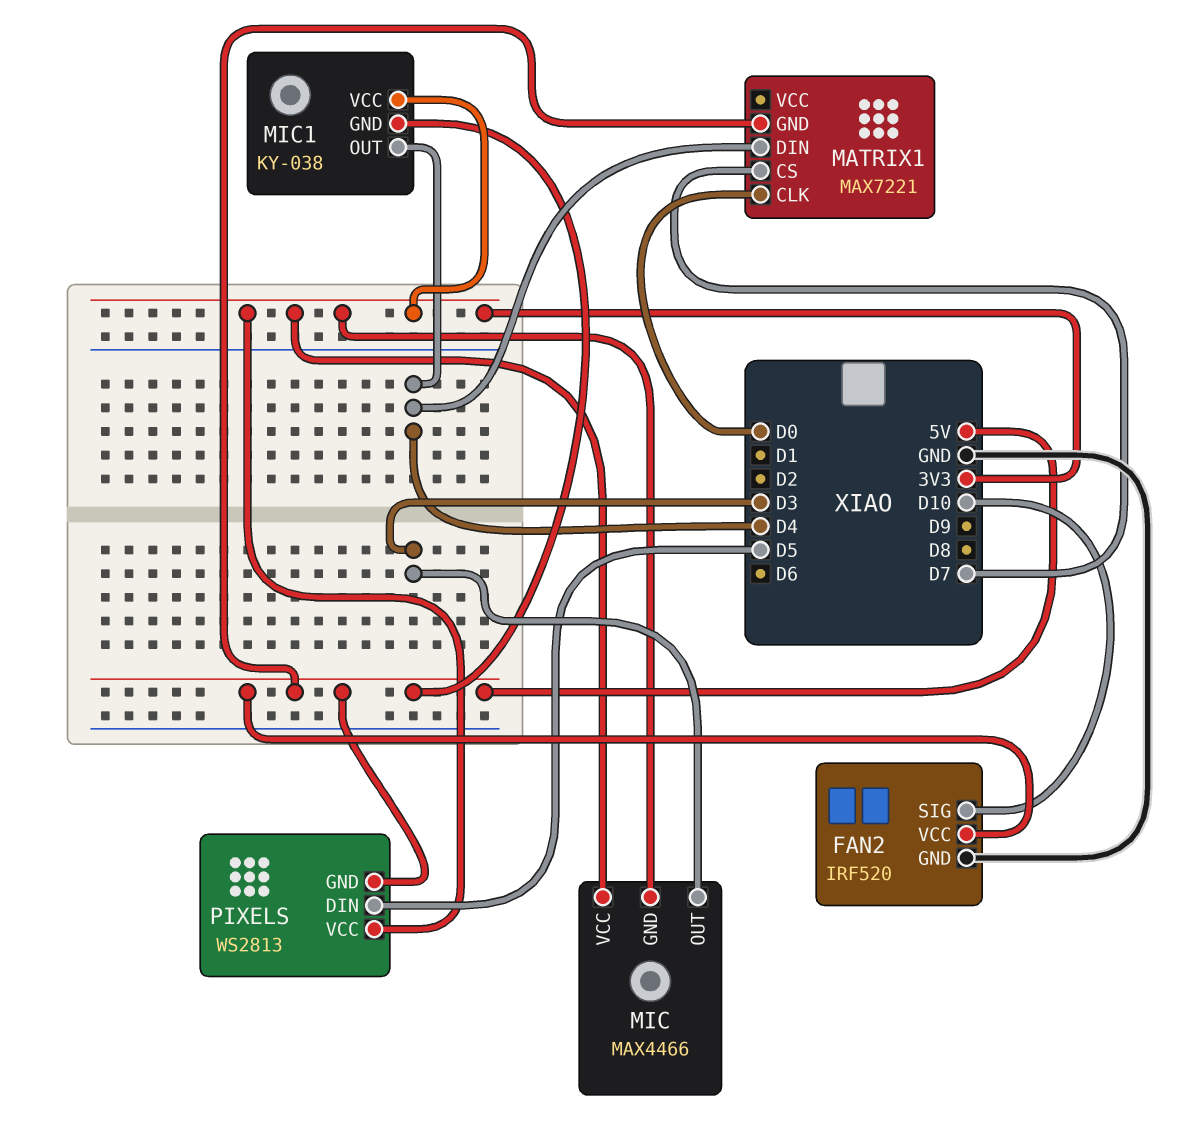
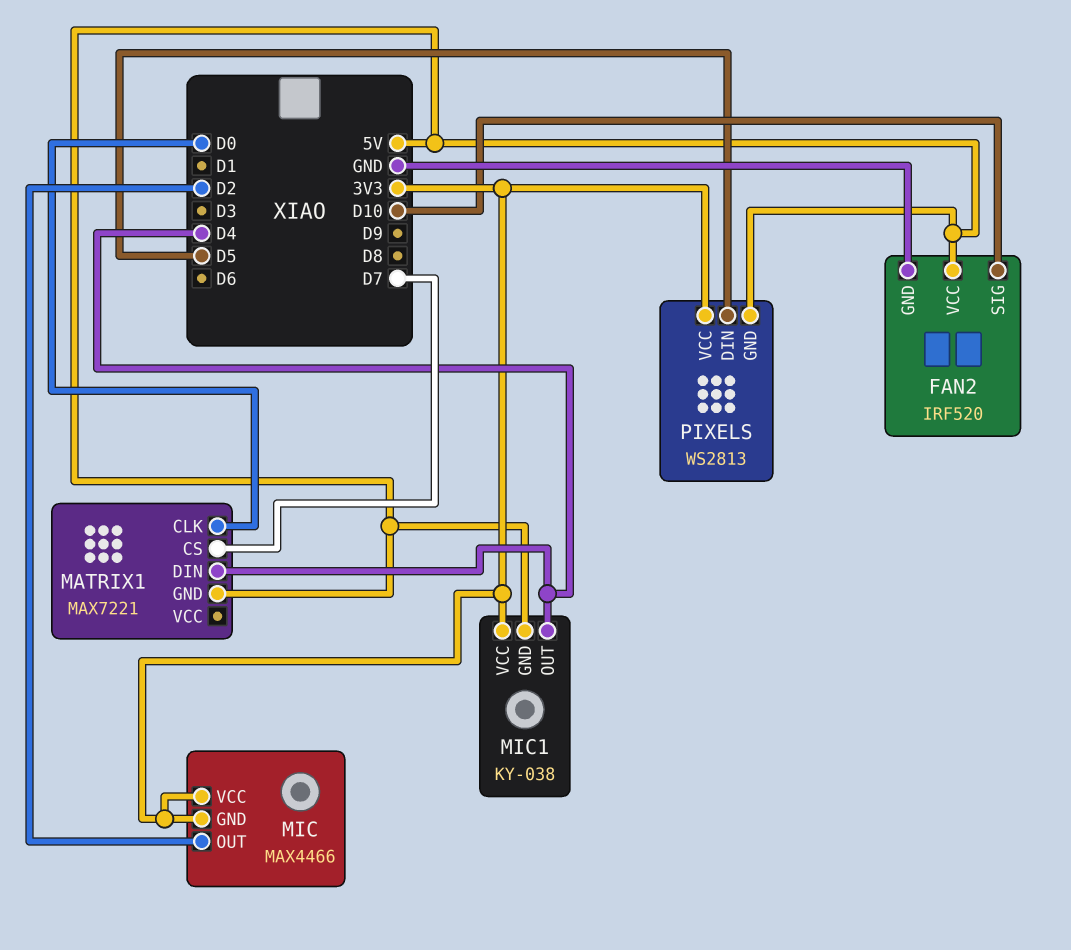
MIC pin OUT: D3 -> D2

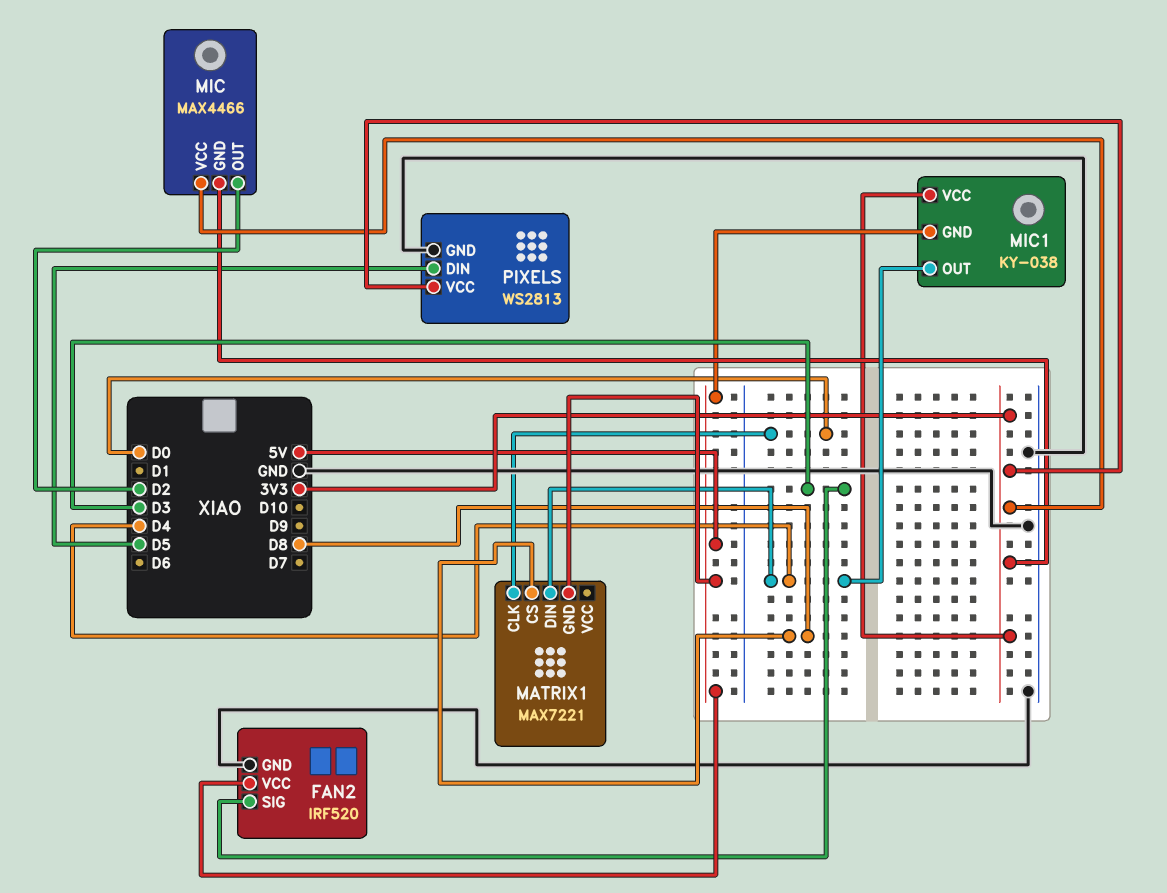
FAN2 pin SIG: D10 -> D3
MATRIX1 pin CS: D7 -> D8
PIXELS pin GND: 5V -> GND

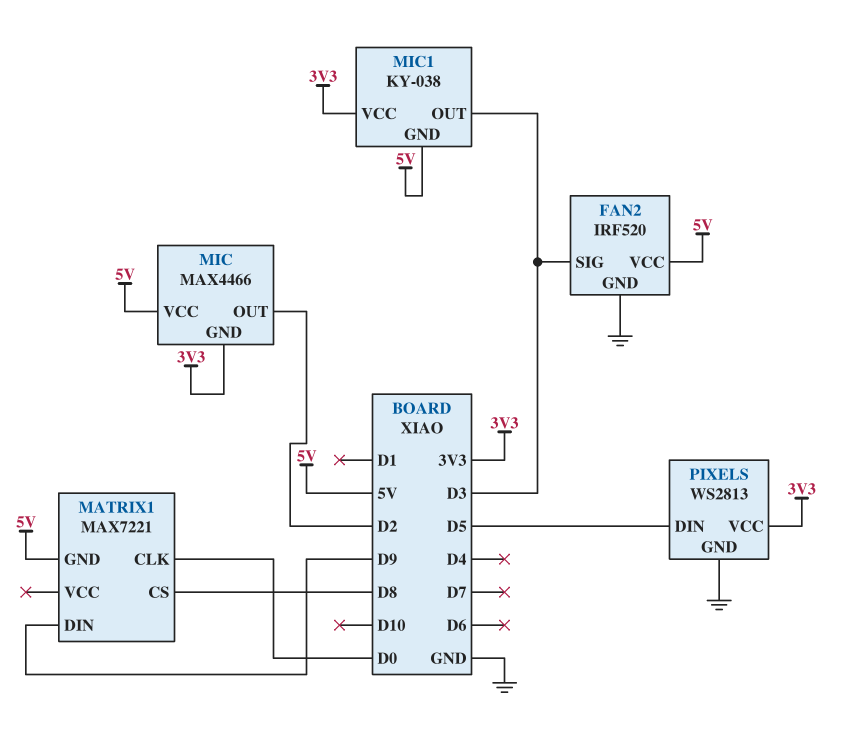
MATRIX1 pin DIN: D4 -> D9
MIC pin VCC: 3V3 -> 5V
MIC1 pin OUT: D4 -> D3

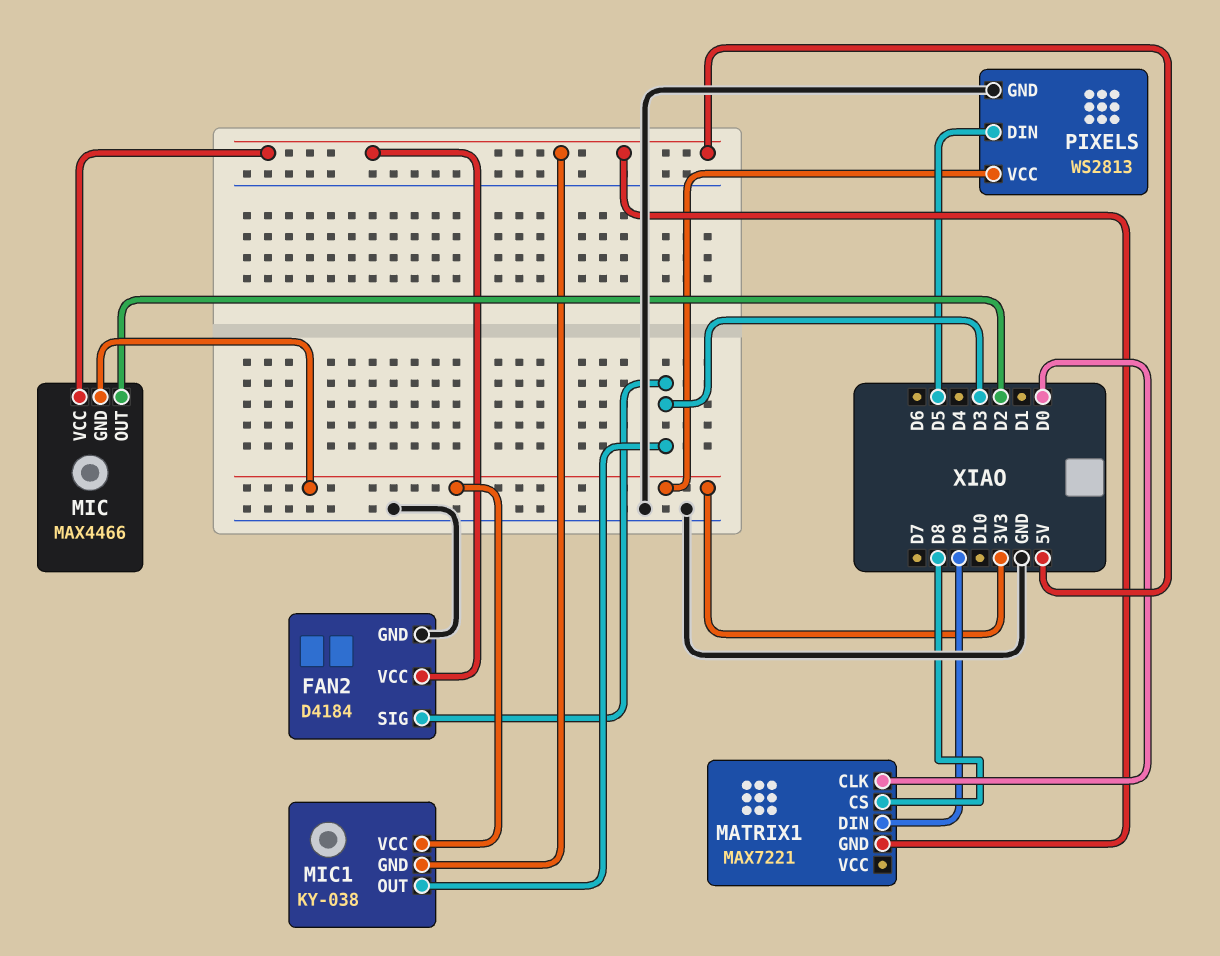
FAN2: IRF520 -> D4184

